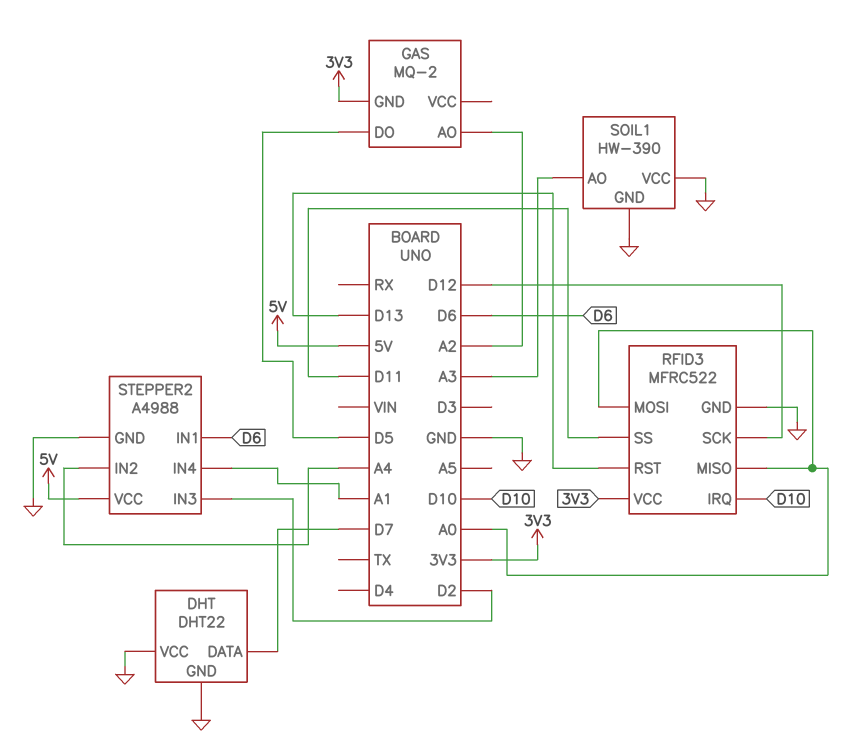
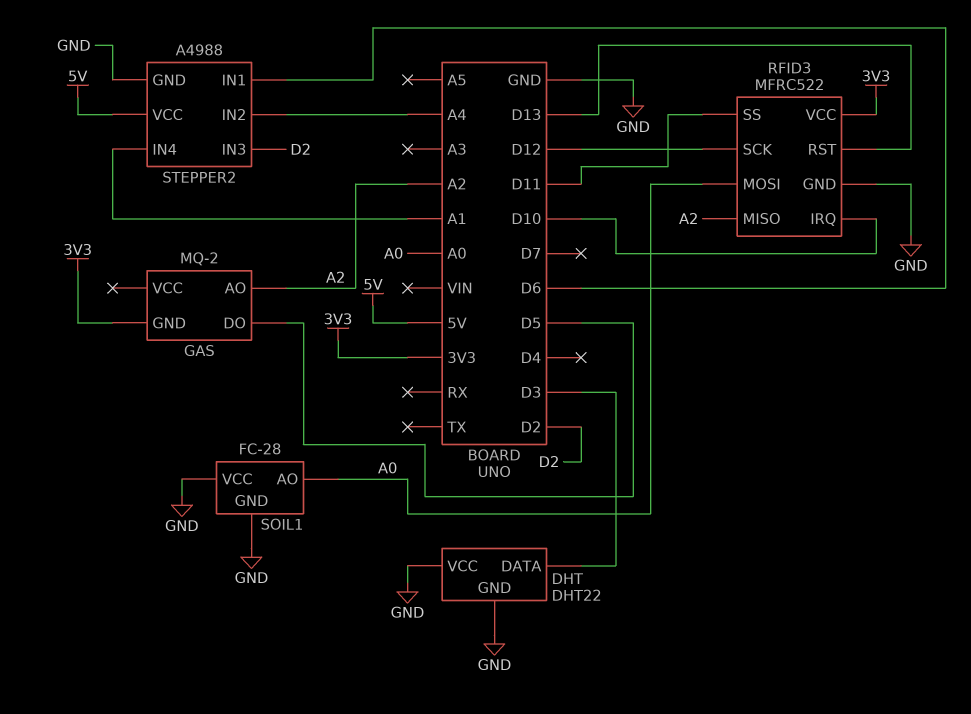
DHT pin DATA: D7 -> D3
RFID3 pin MISO: A0 -> A2
SOIL1: HW-390 -> FC-28
SOIL1 pin AO: A3 -> A0

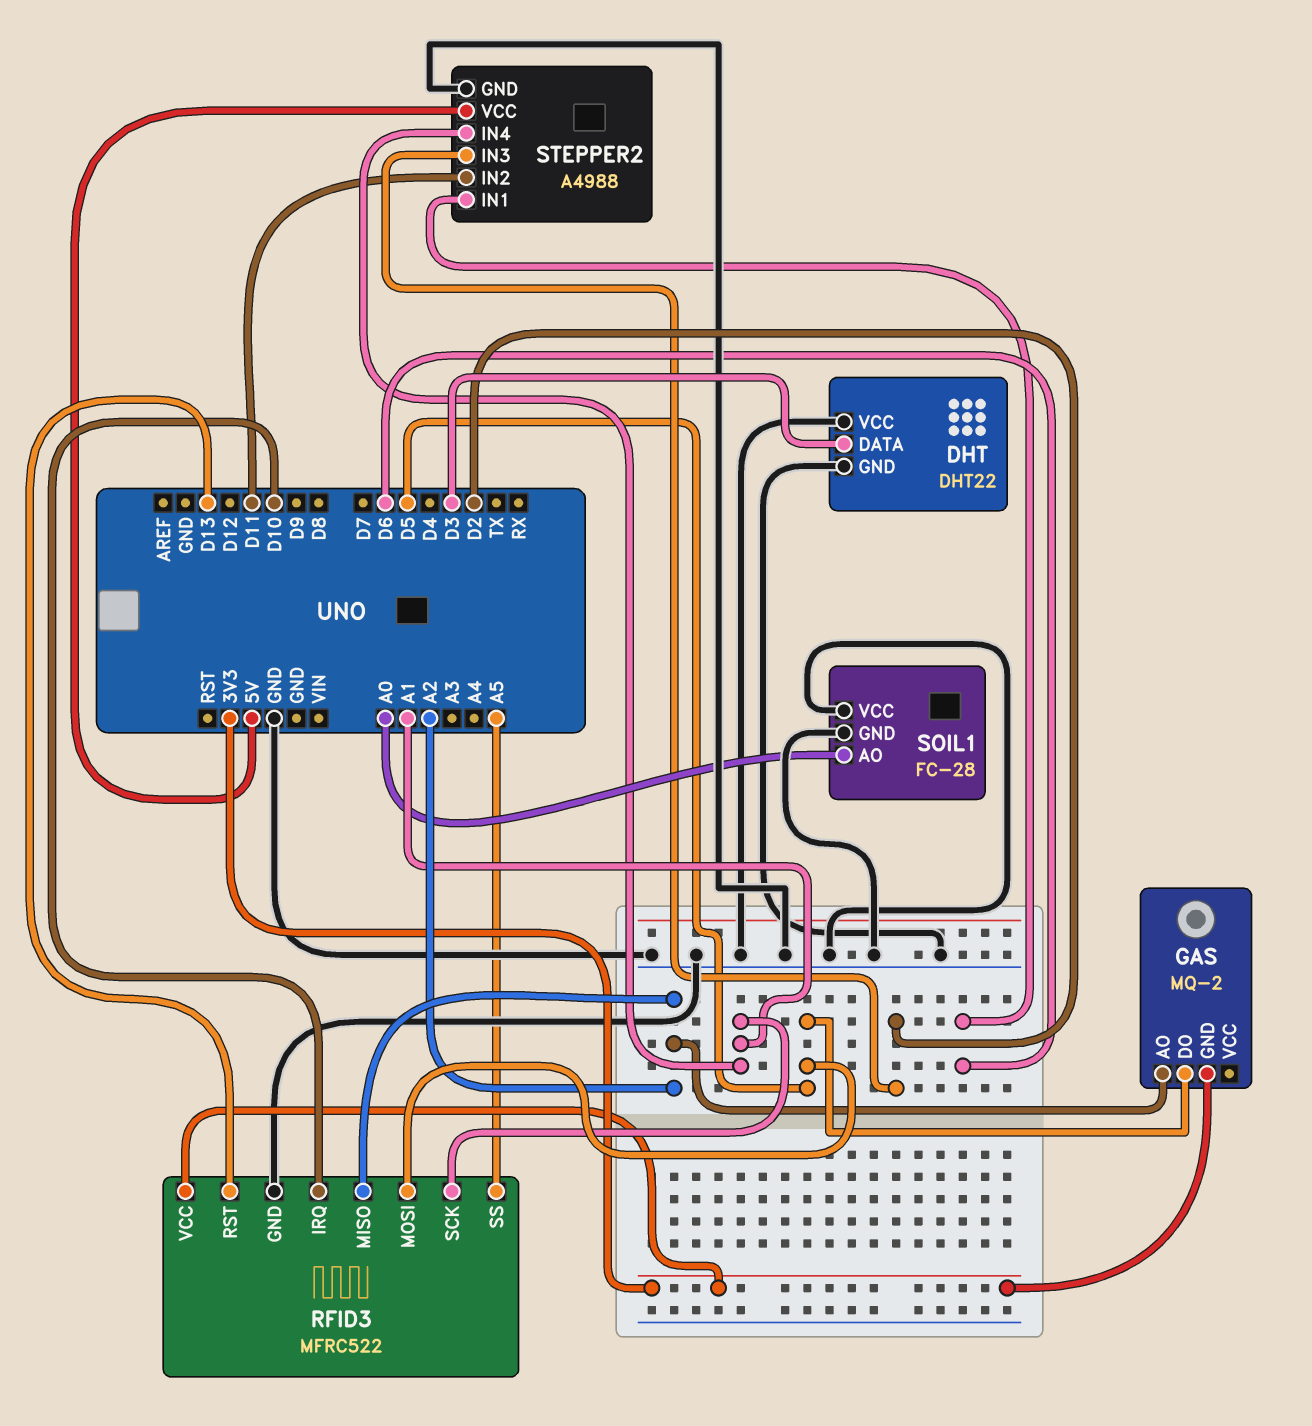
RFID3 pin MOSI: A0 -> D5
RFID3 pin SCK: D12 -> A1
RFID3 pin SS: D11 -> A5
STEPPER2 pin IN2: A4 -> D11

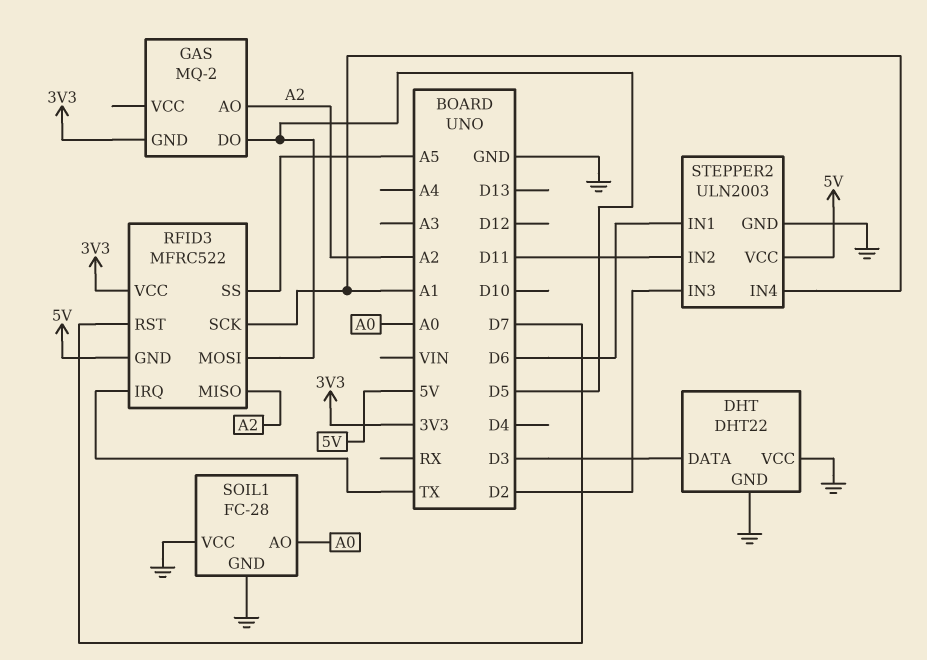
RFID3 pin GND: GND -> 5V
RFID3 pin IRQ: D10 -> TX
RFID3 pin RST: D13 -> D7
STEPPER2: A4988 -> ULN2003

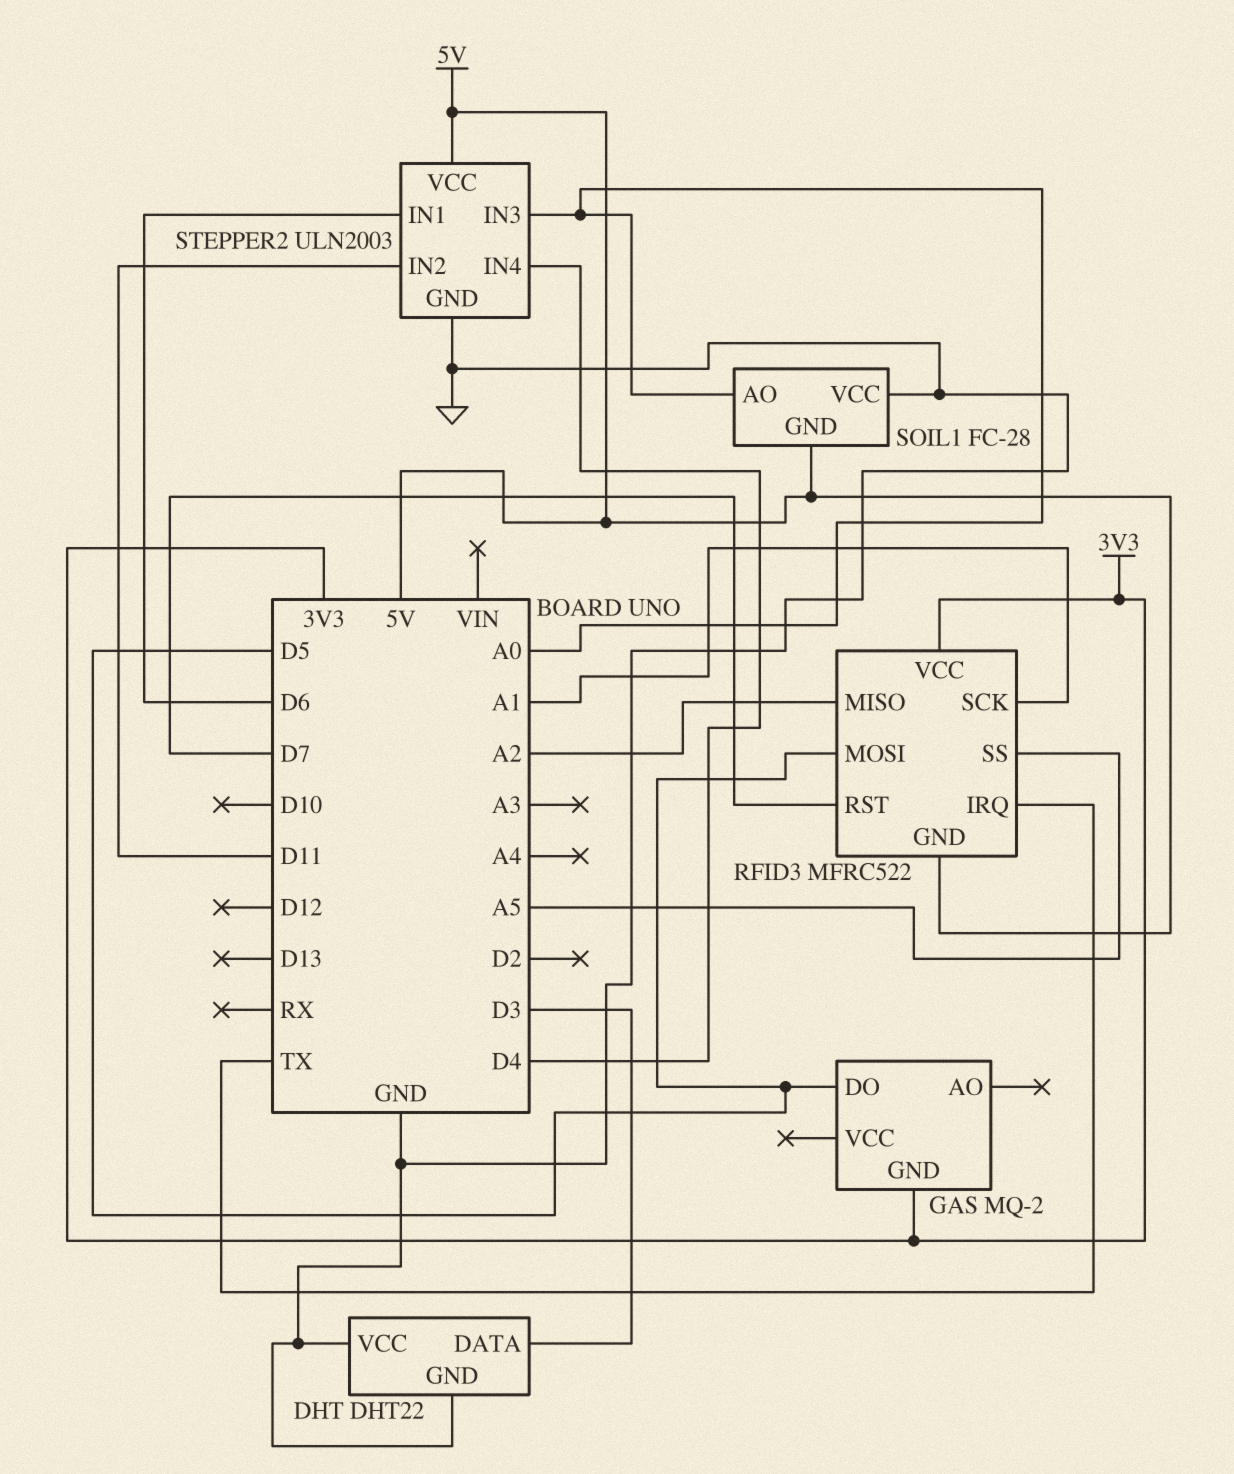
GAS pin AO: A2 -> none
SOIL1 pin GND: GND -> 5V
STEPPER2 pin IN3: D2 -> A0
STEPPER2 pin IN4: A1 -> D4

